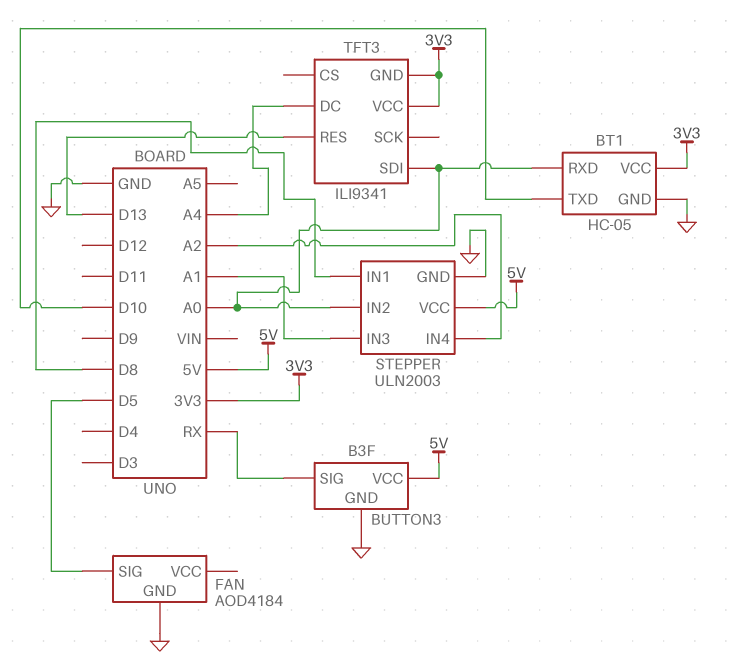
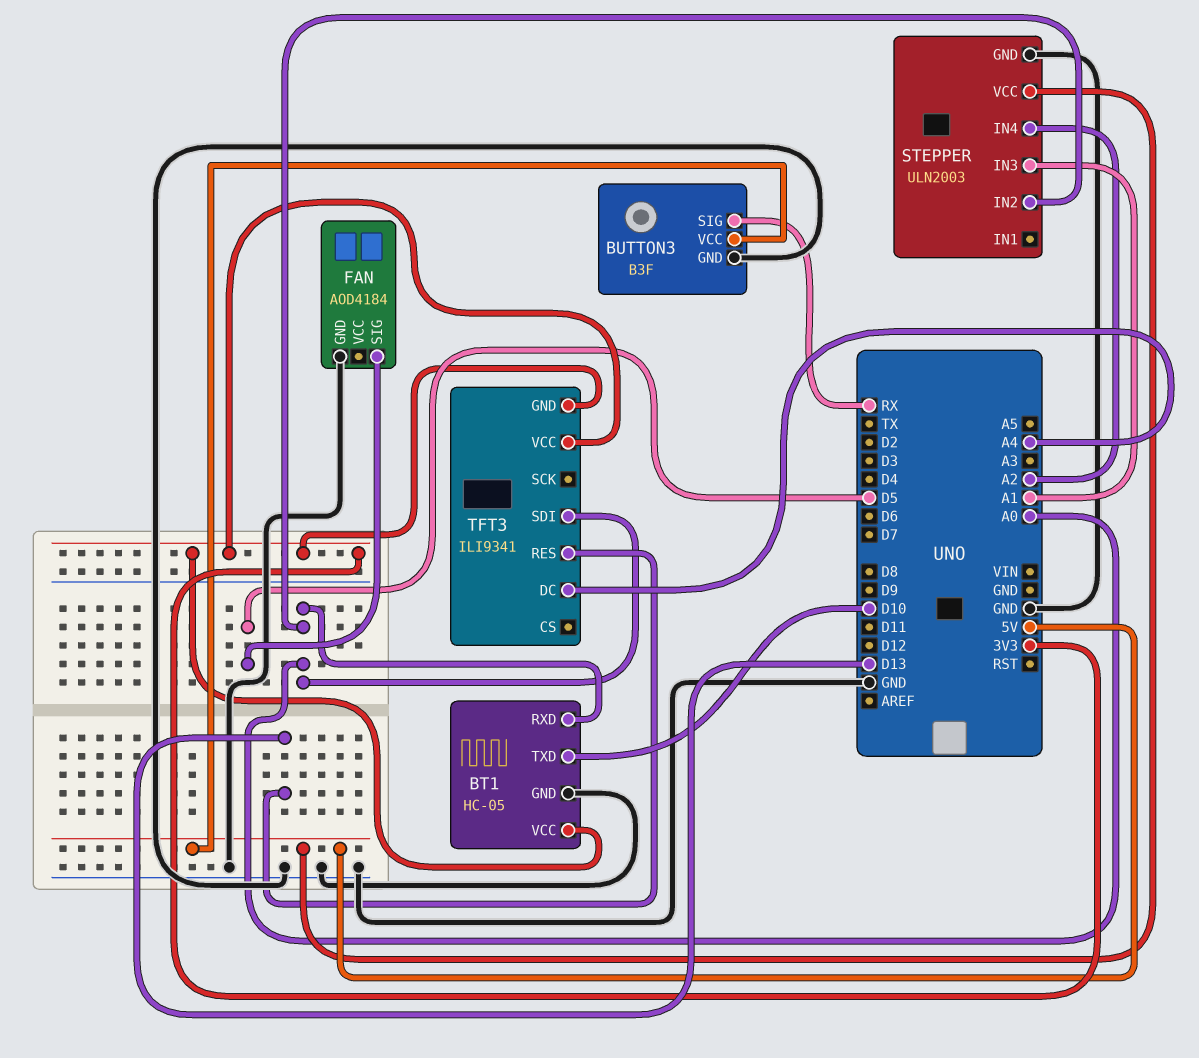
STEPPER pin IN1: D8 -> none

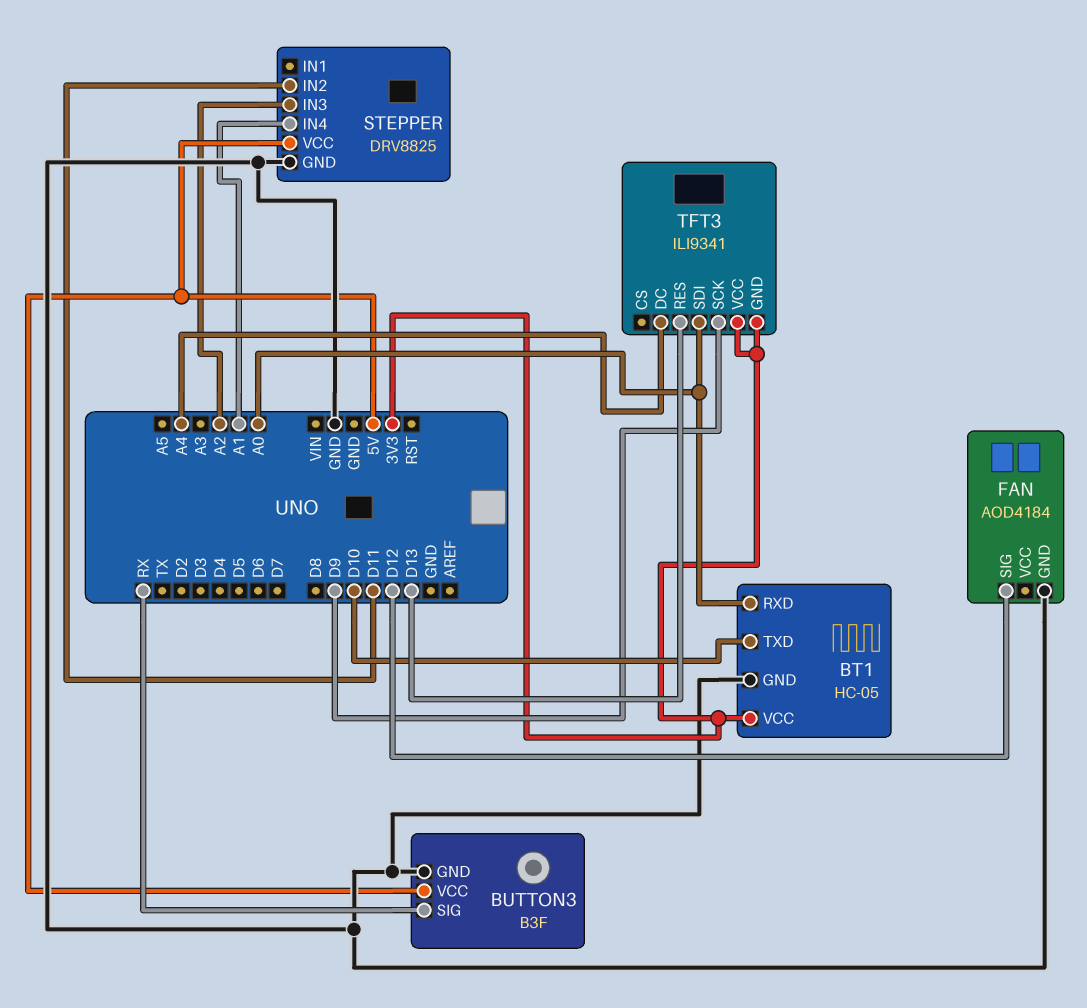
FAN pin SIG: D5 -> D12
STEPPER: ULN2003 -> DRV8825
STEPPER pin IN2: A0 -> D11
STEPPER pin IN3: A1 -> A2
STEPPER pin IN4: A2 -> A1
TFT3 pin SCK: none -> D9

